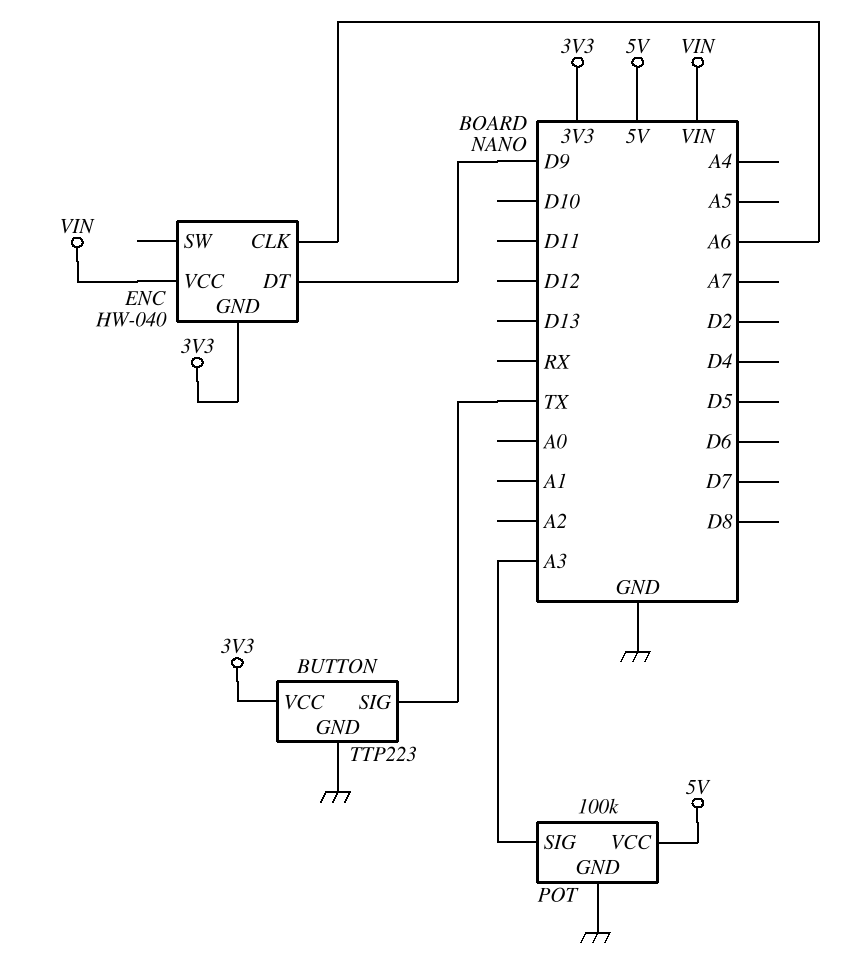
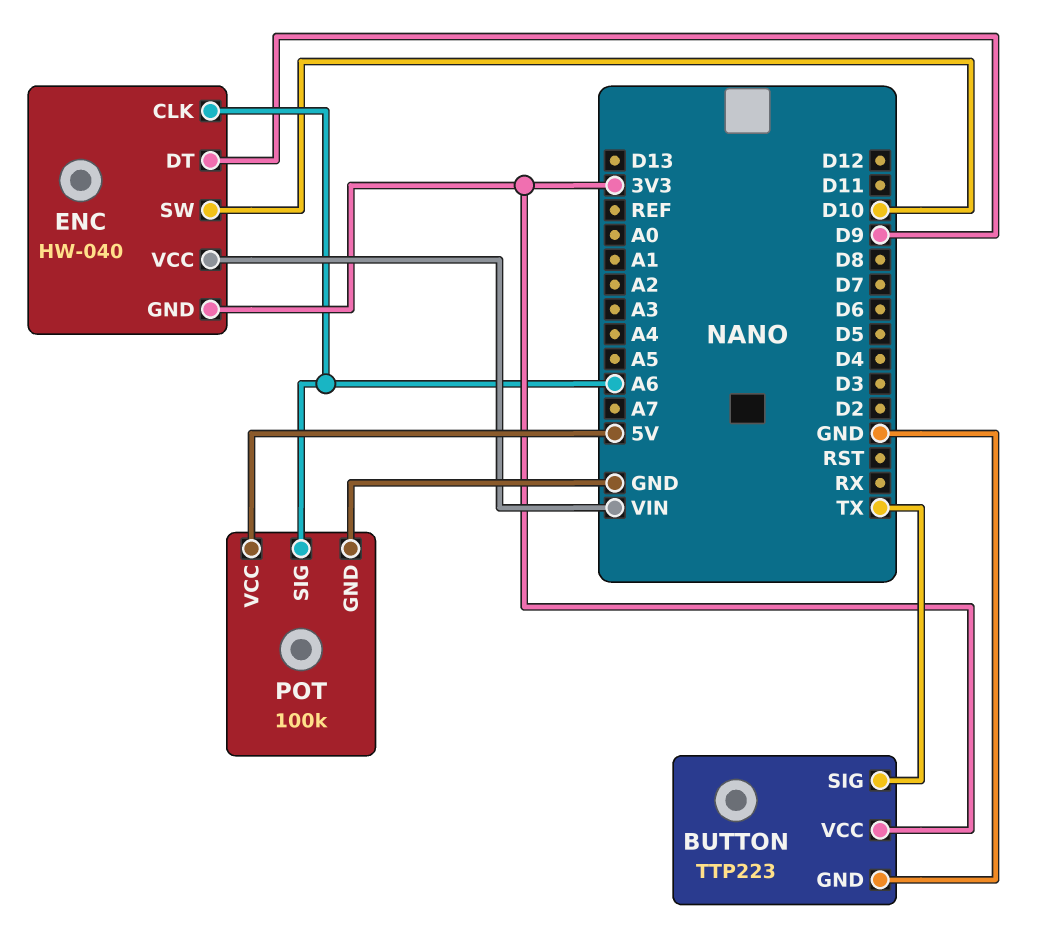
ENC pin SW: none -> D10
POT pin SIG: A3 -> A6

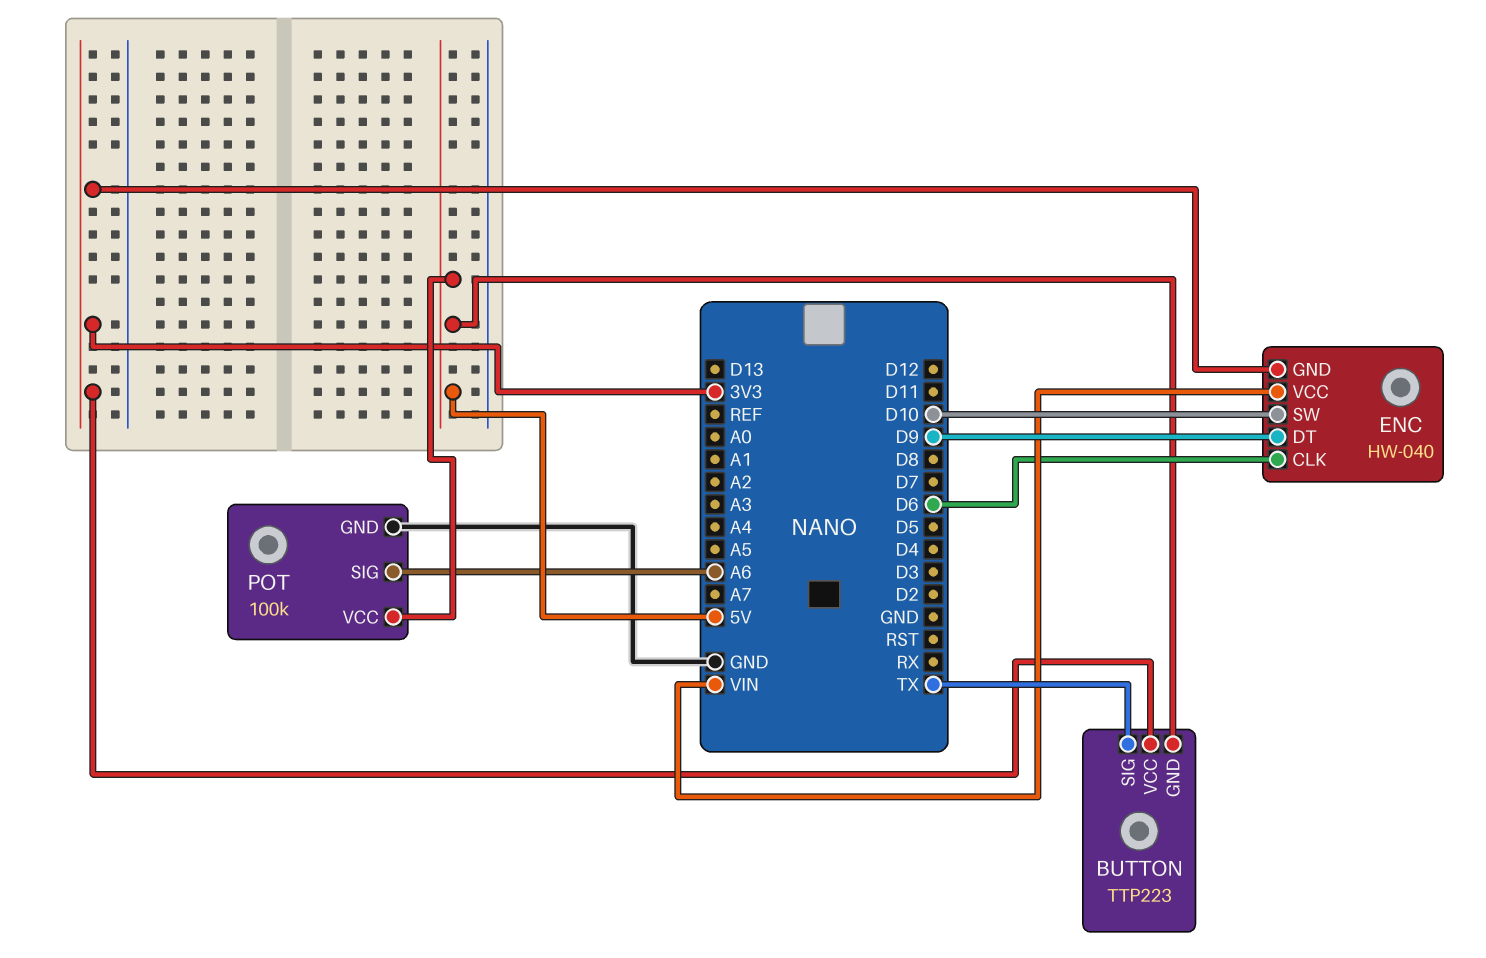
BUTTON pin GND: GND -> 5V
ENC pin CLK: A6 -> D6

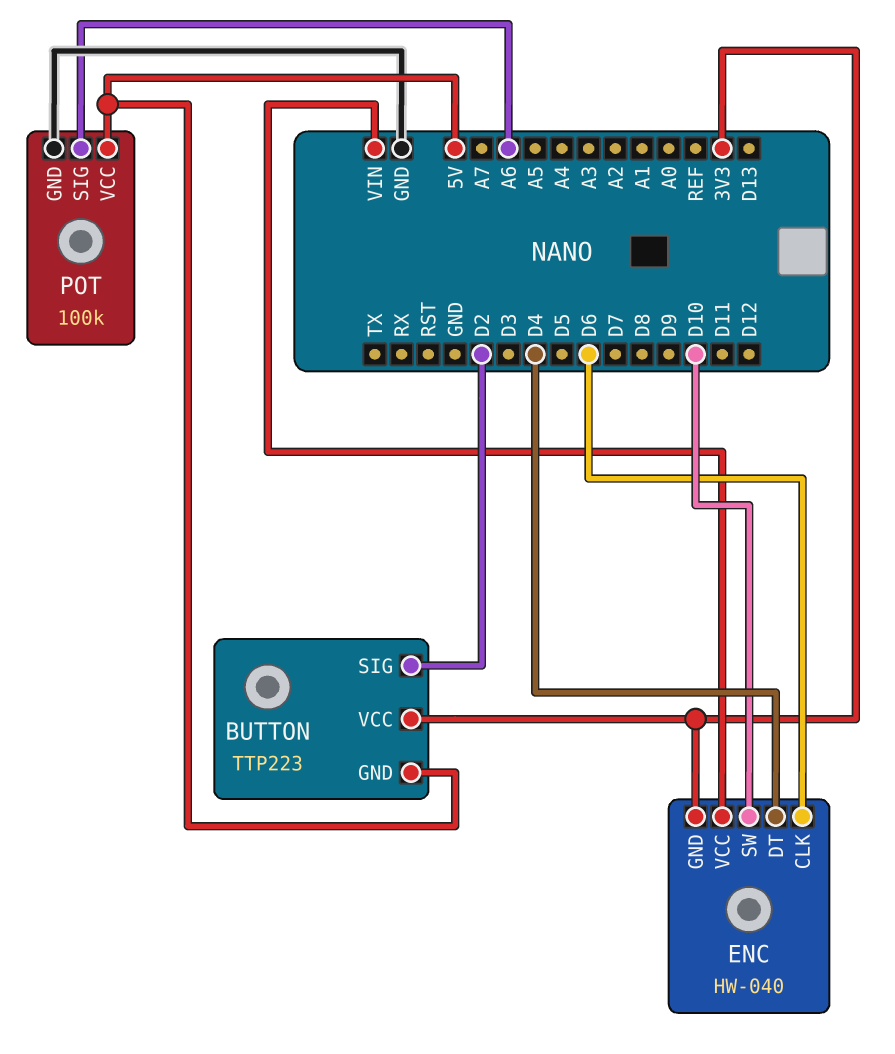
BUTTON pin SIG: TX -> D2
ENC pin DT: D9 -> D4

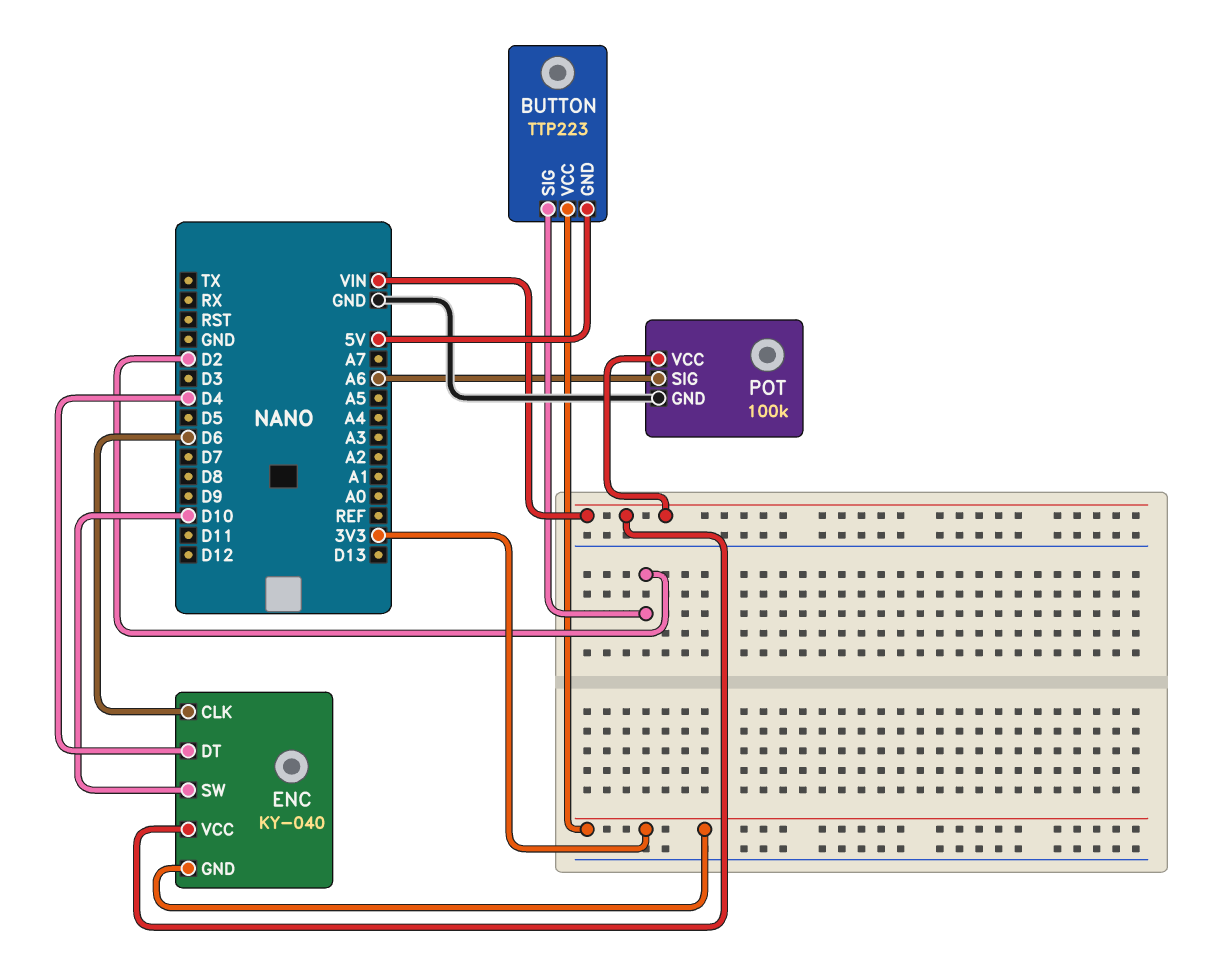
ENC: HW-040 -> KY-040
POT pin VCC: 5V -> VIN

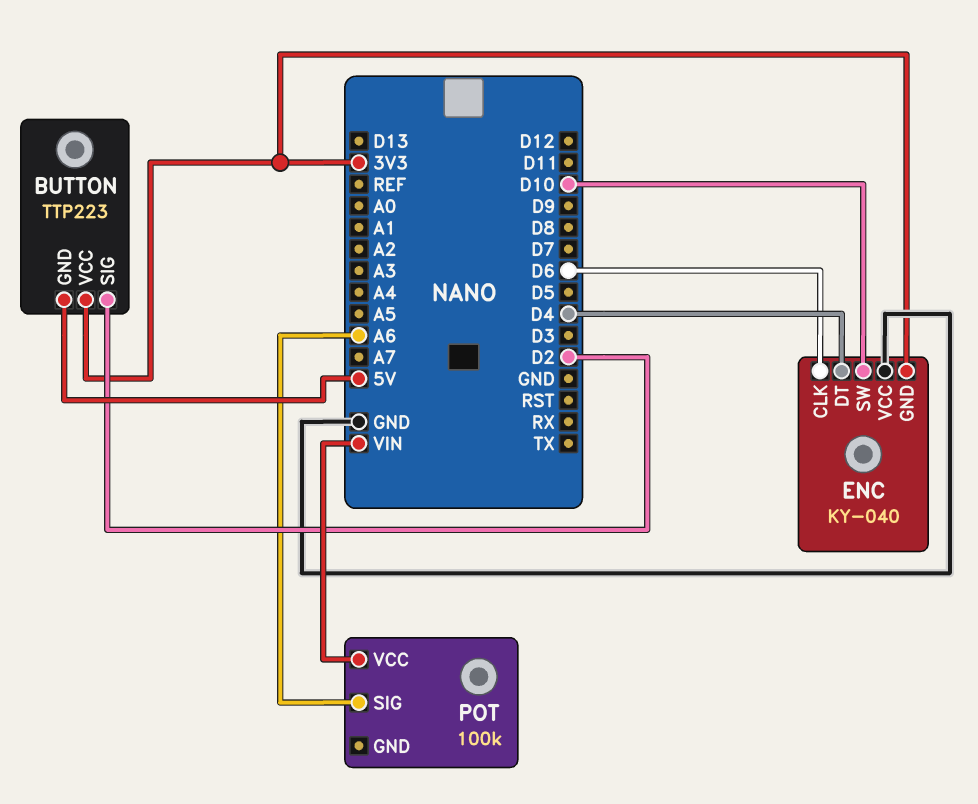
ENC pin VCC: VIN -> GND
POT pin GND: GND -> none

